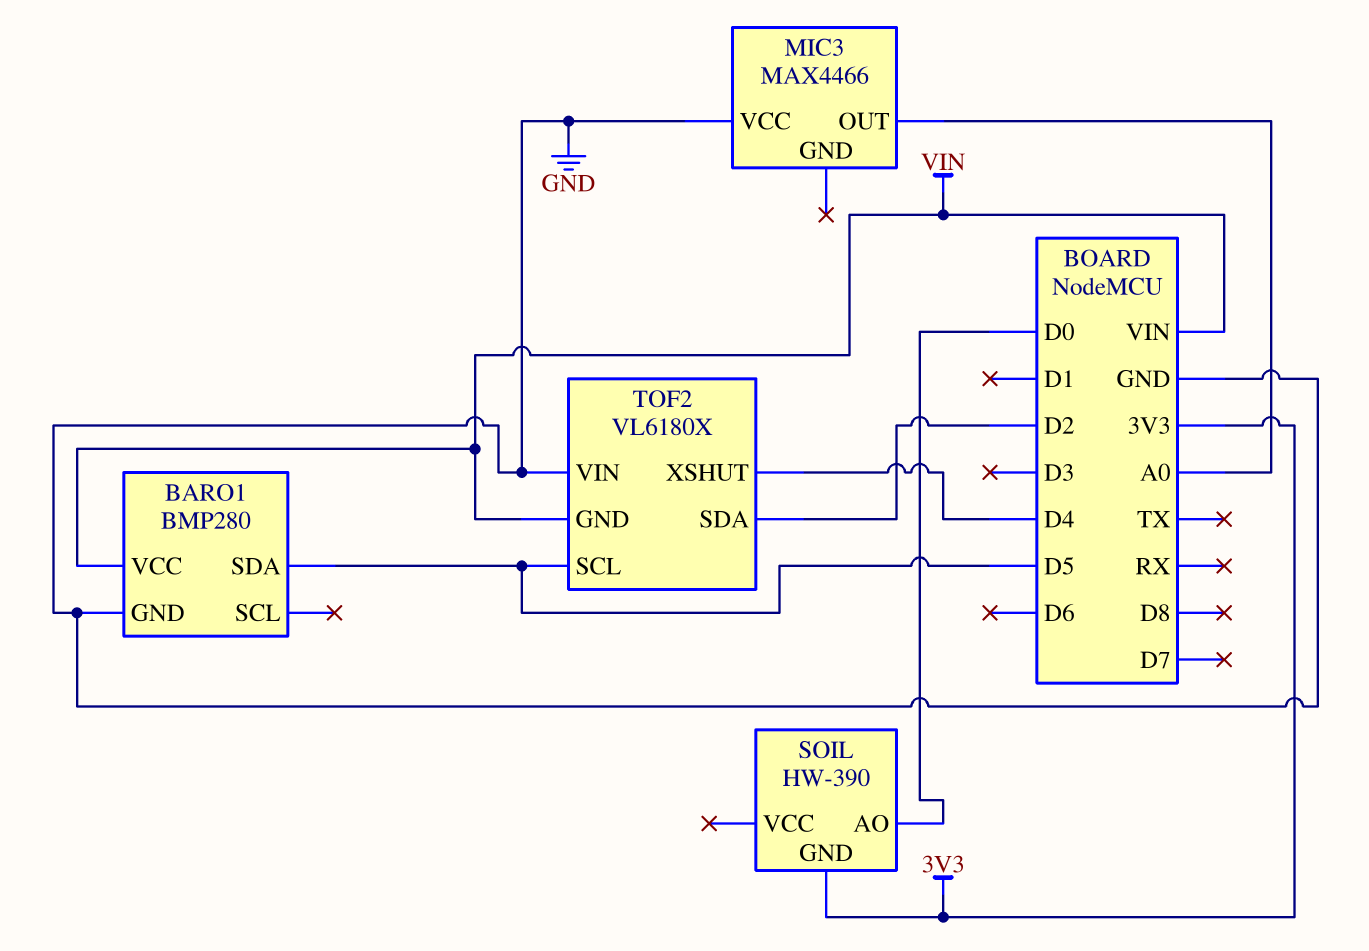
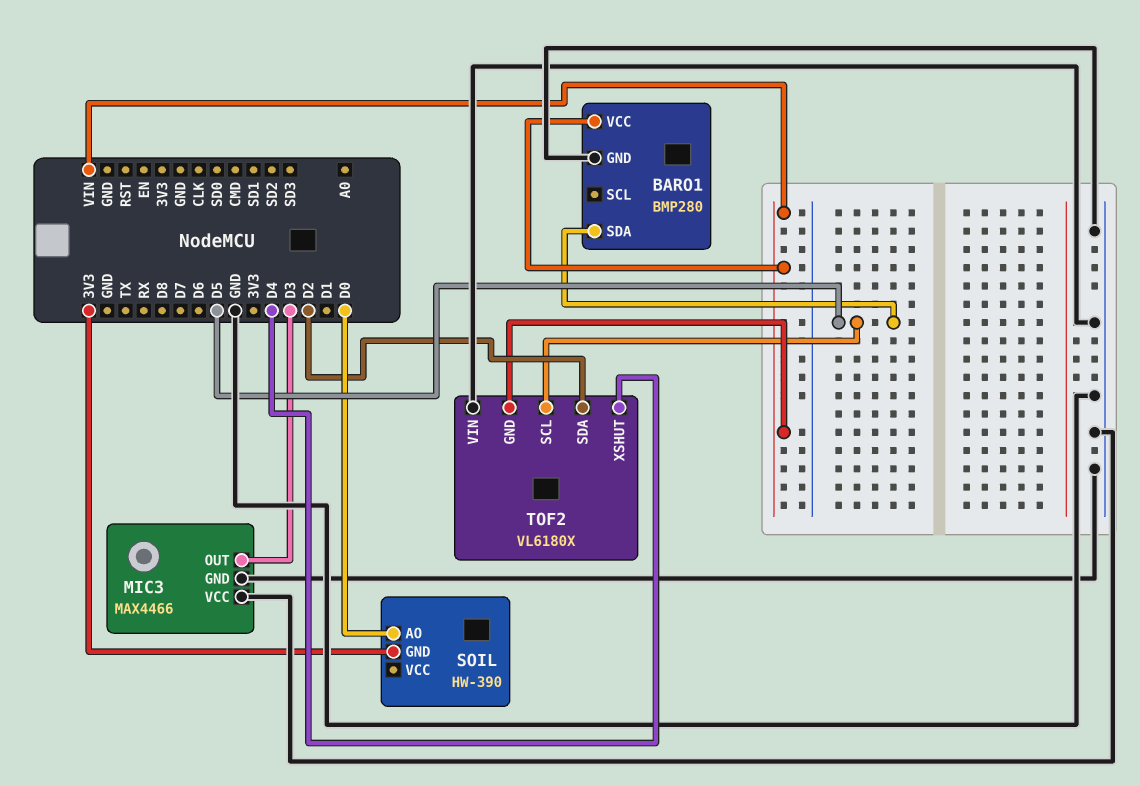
MIC3 pin GND: none -> GND
MIC3 pin OUT: A0 -> D3

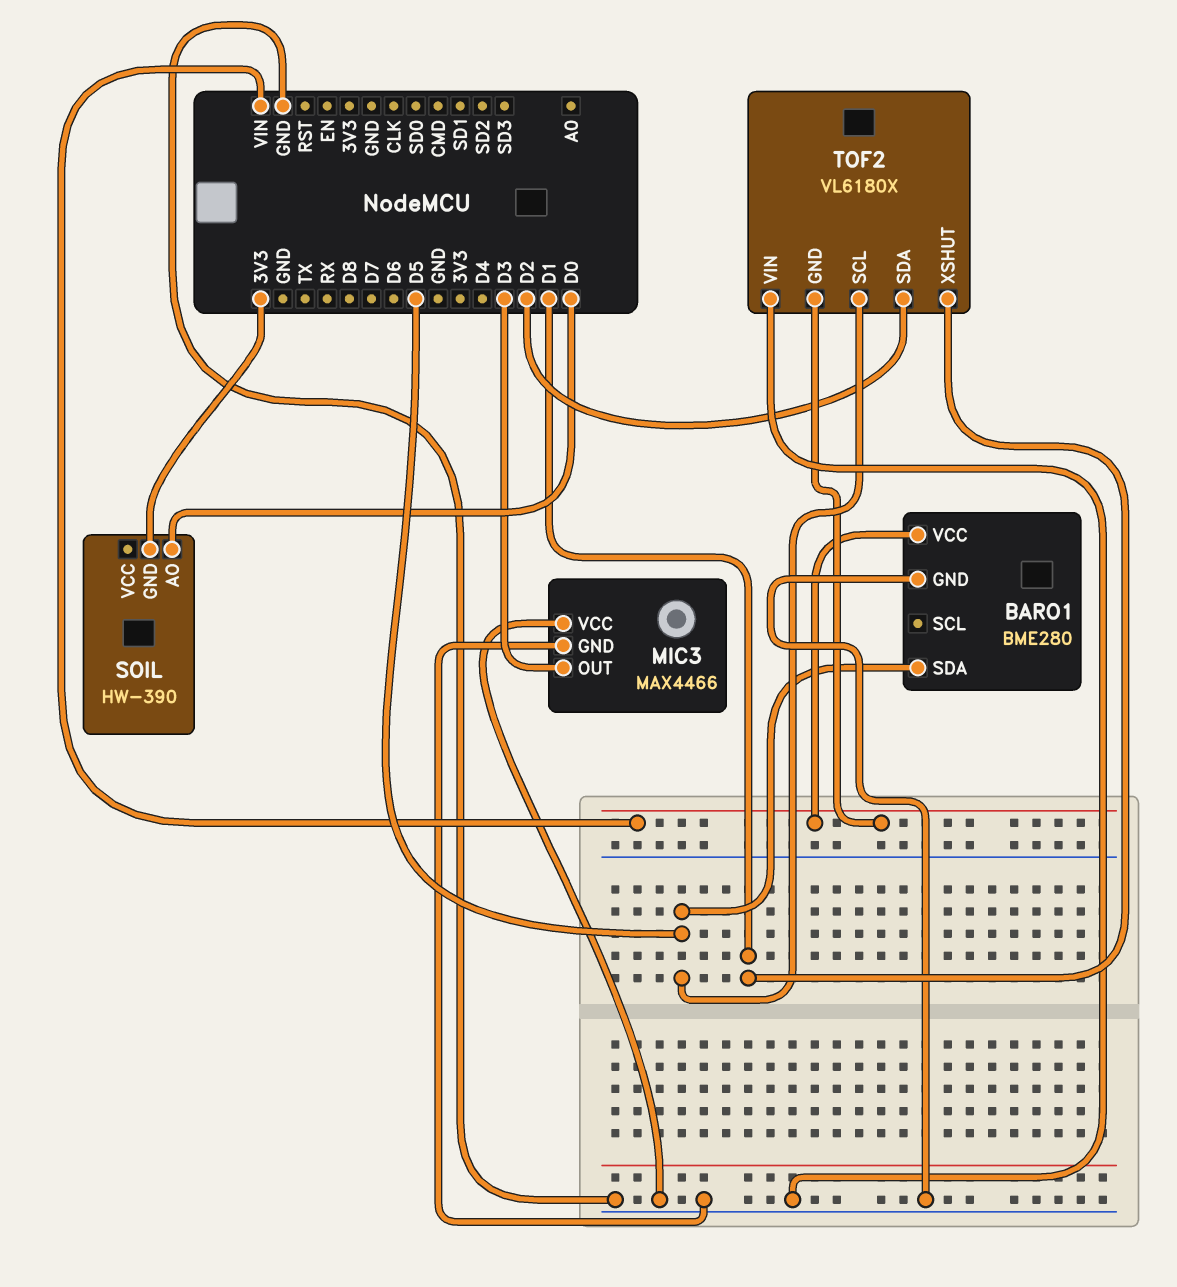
BARO1: BMP280 -> BME280
TOF2 pin XSHUT: D4 -> D1

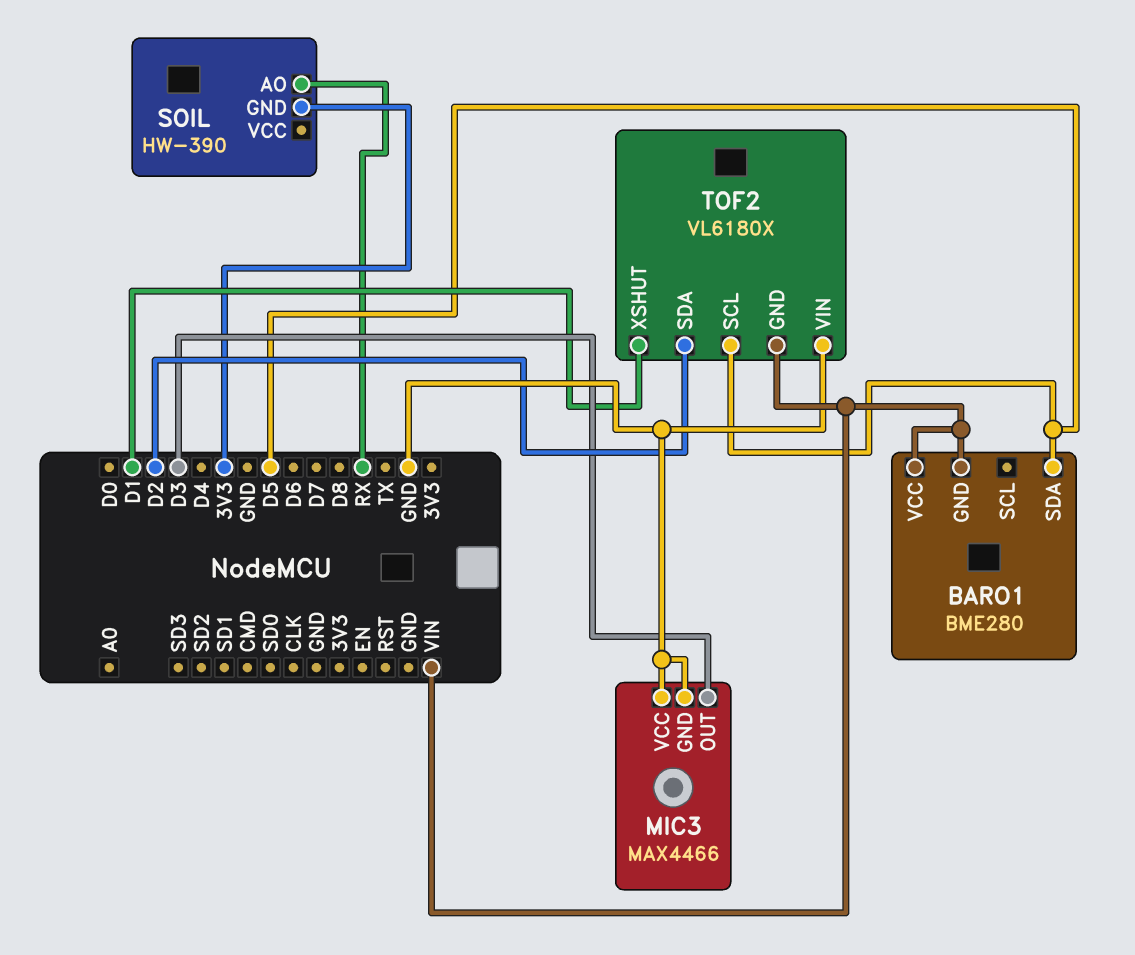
BARO1 pin GND: GND -> VIN
SOIL pin AO: D0 -> RX

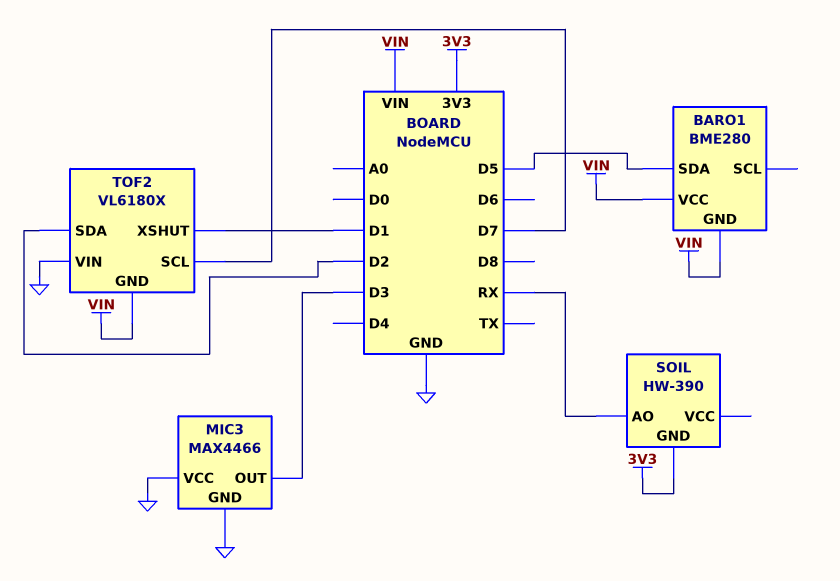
TOF2 pin SCL: D5 -> D7

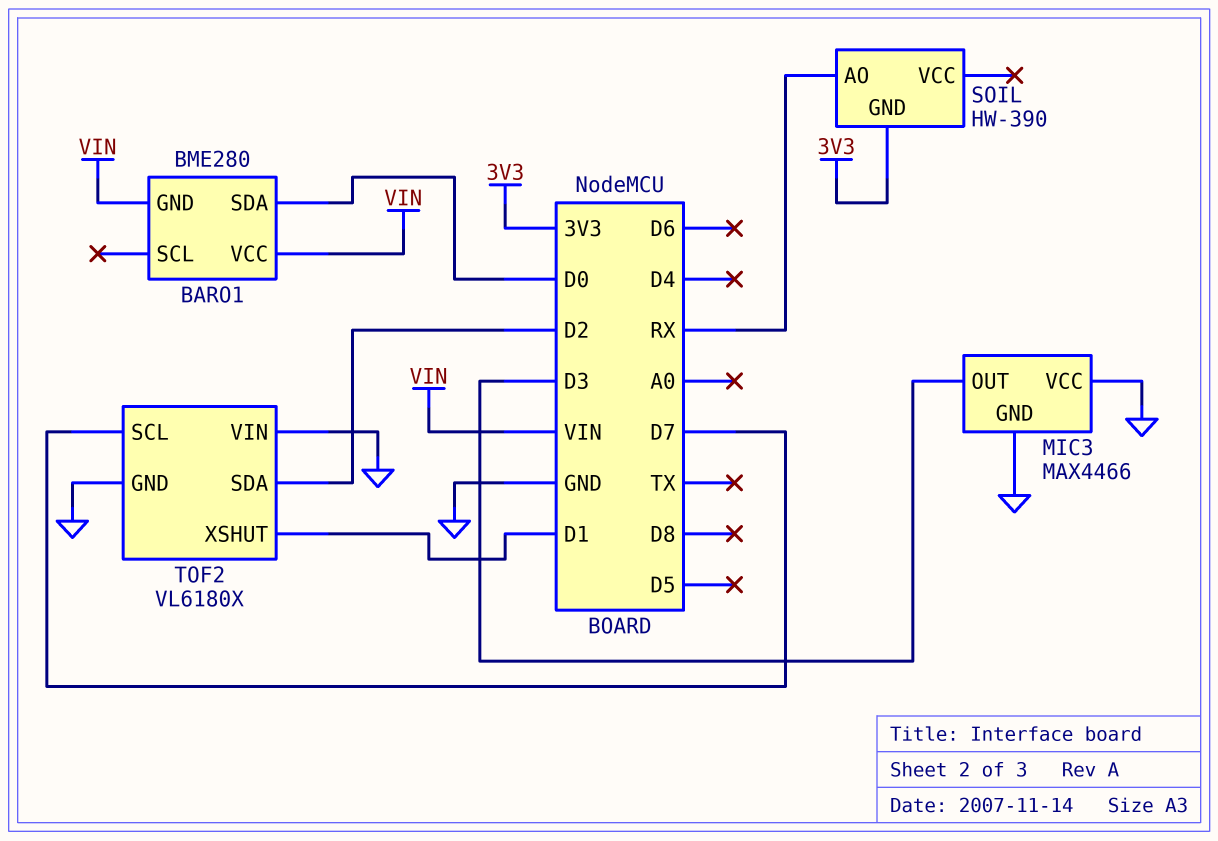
BARO1 pin SDA: D5 -> D0
TOF2 pin GND: VIN -> GND

